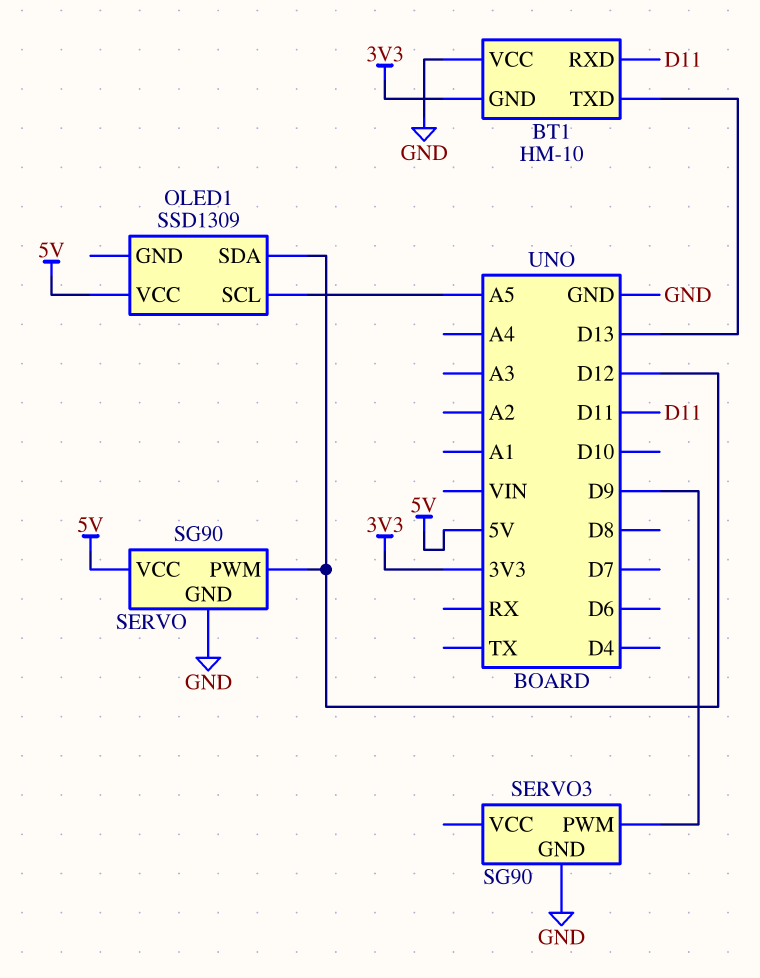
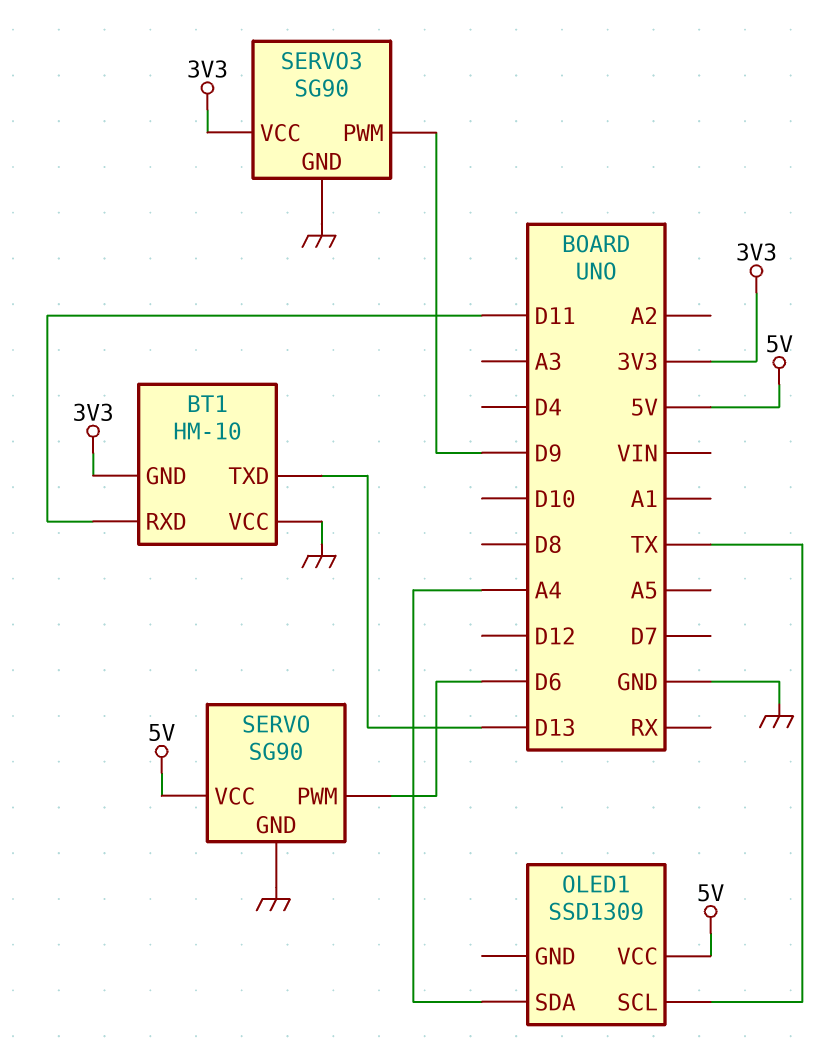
OLED1 pin SCL: A5 -> TX
OLED1 pin SDA: D12 -> A4
SERVO pin PWM: D12 -> D6
SERVO3 pin VCC: none -> 3V3

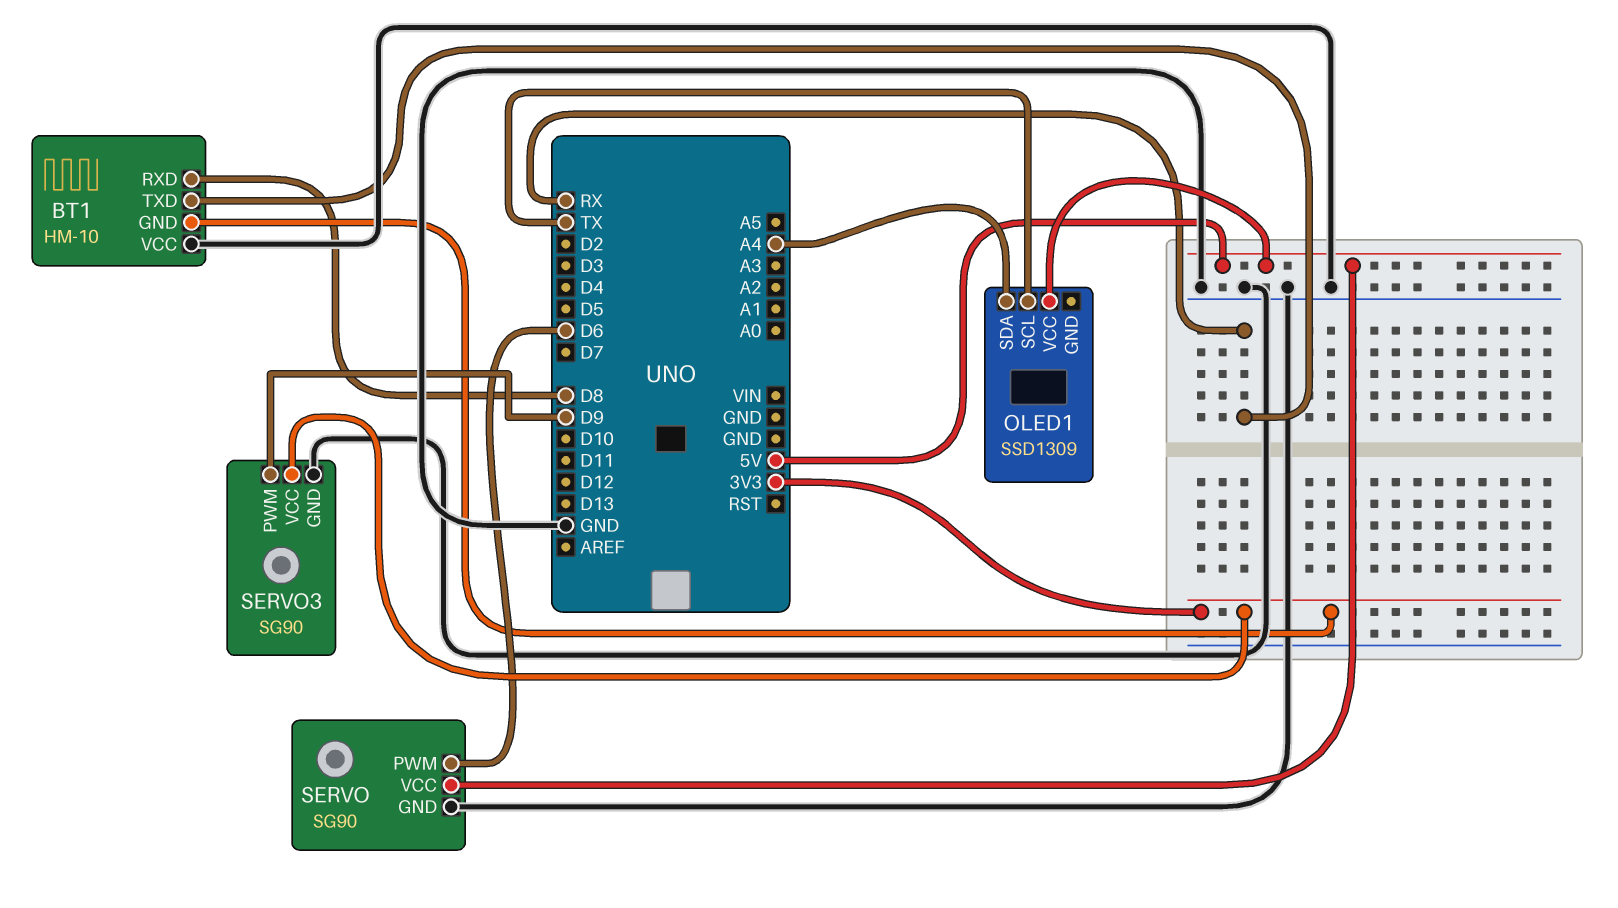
BT1 pin RXD: D11 -> D8
BT1 pin TXD: D13 -> RX

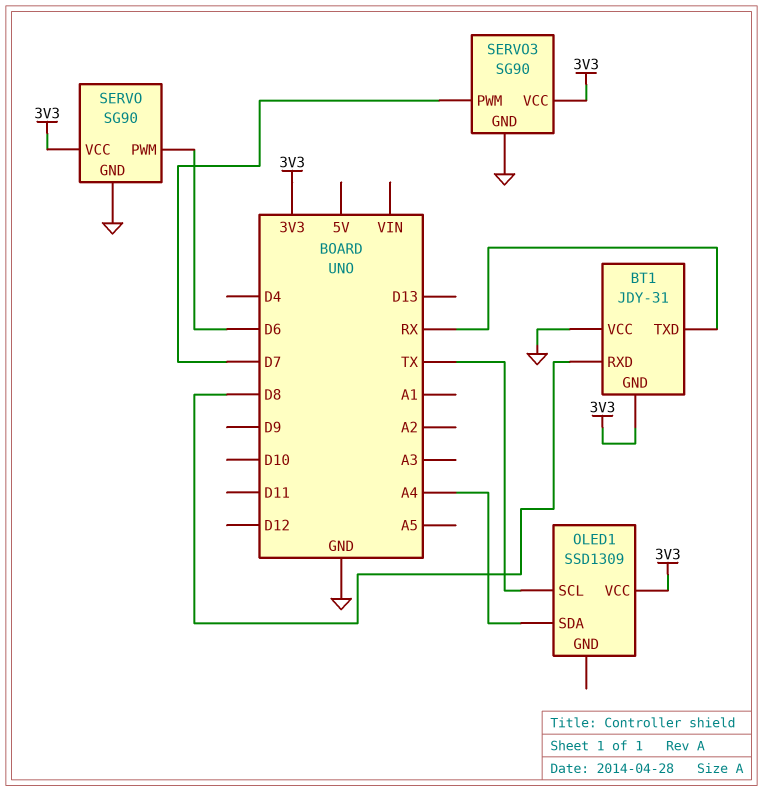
BT1: HM-10 -> JDY-31
OLED1 pin VCC: 5V -> 3V3
SERVO pin VCC: 5V -> 3V3
SERVO3 pin PWM: D9 -> D7

